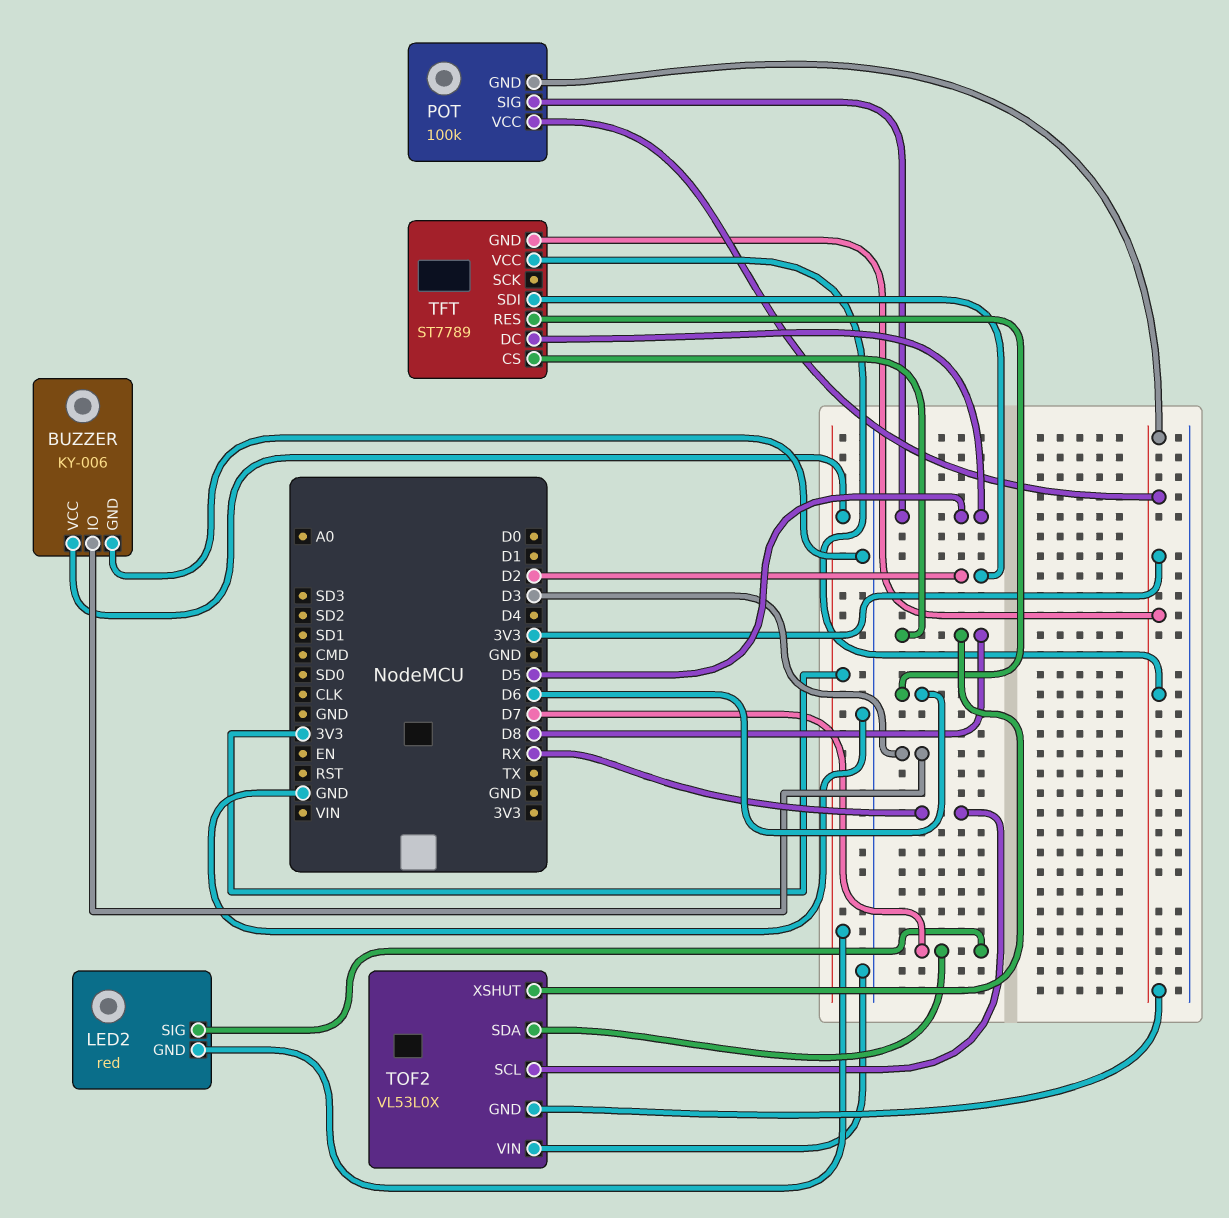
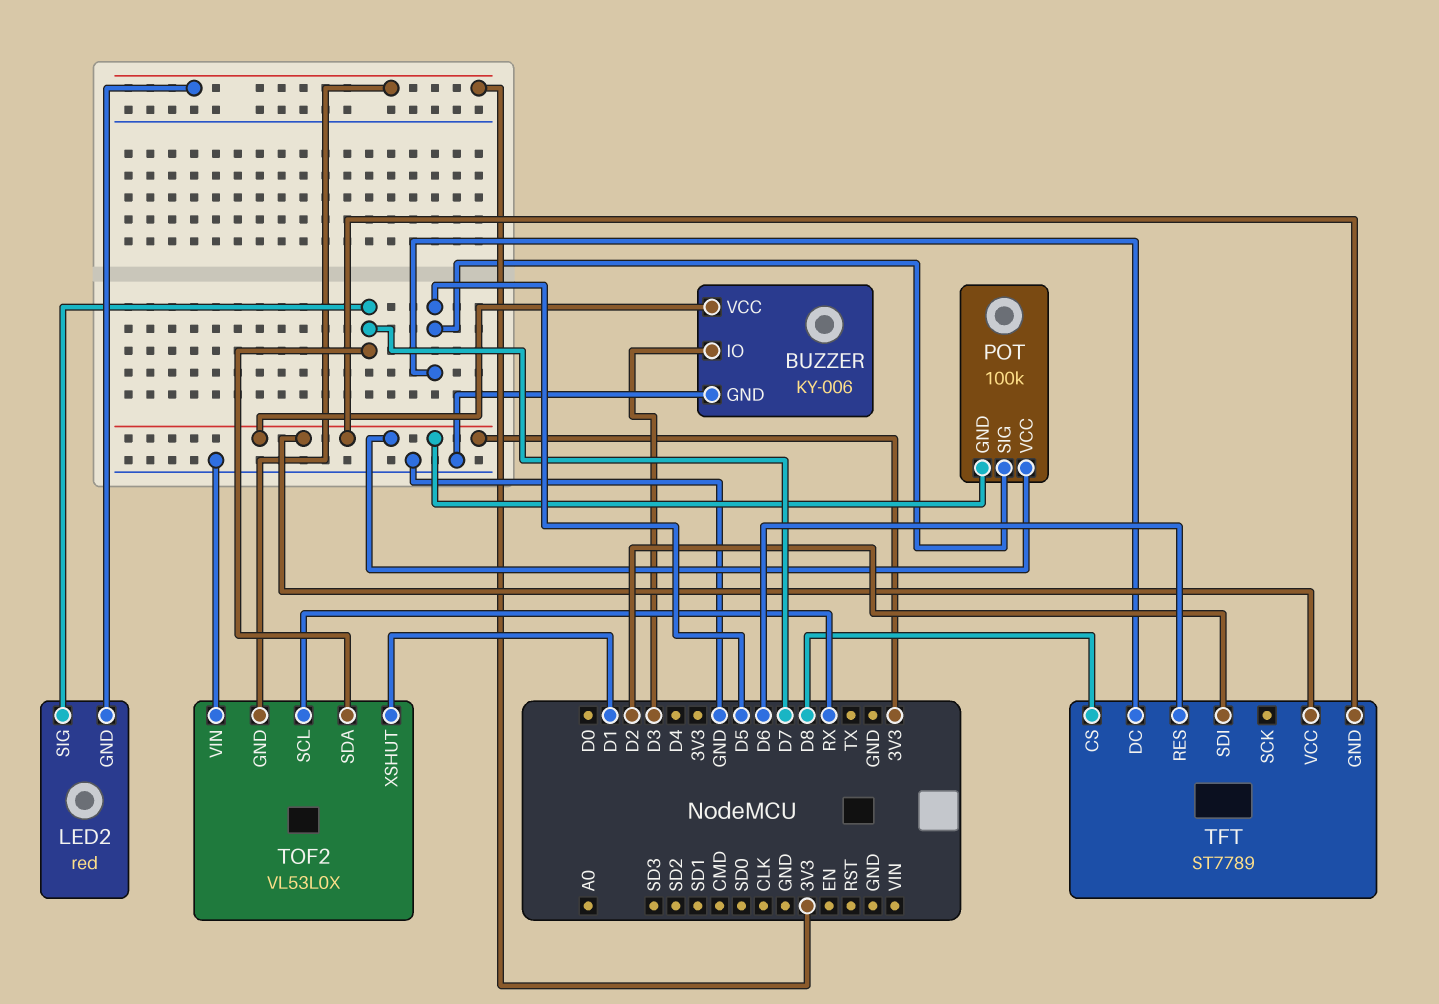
TOF2 pin XSHUT: D8 -> D1

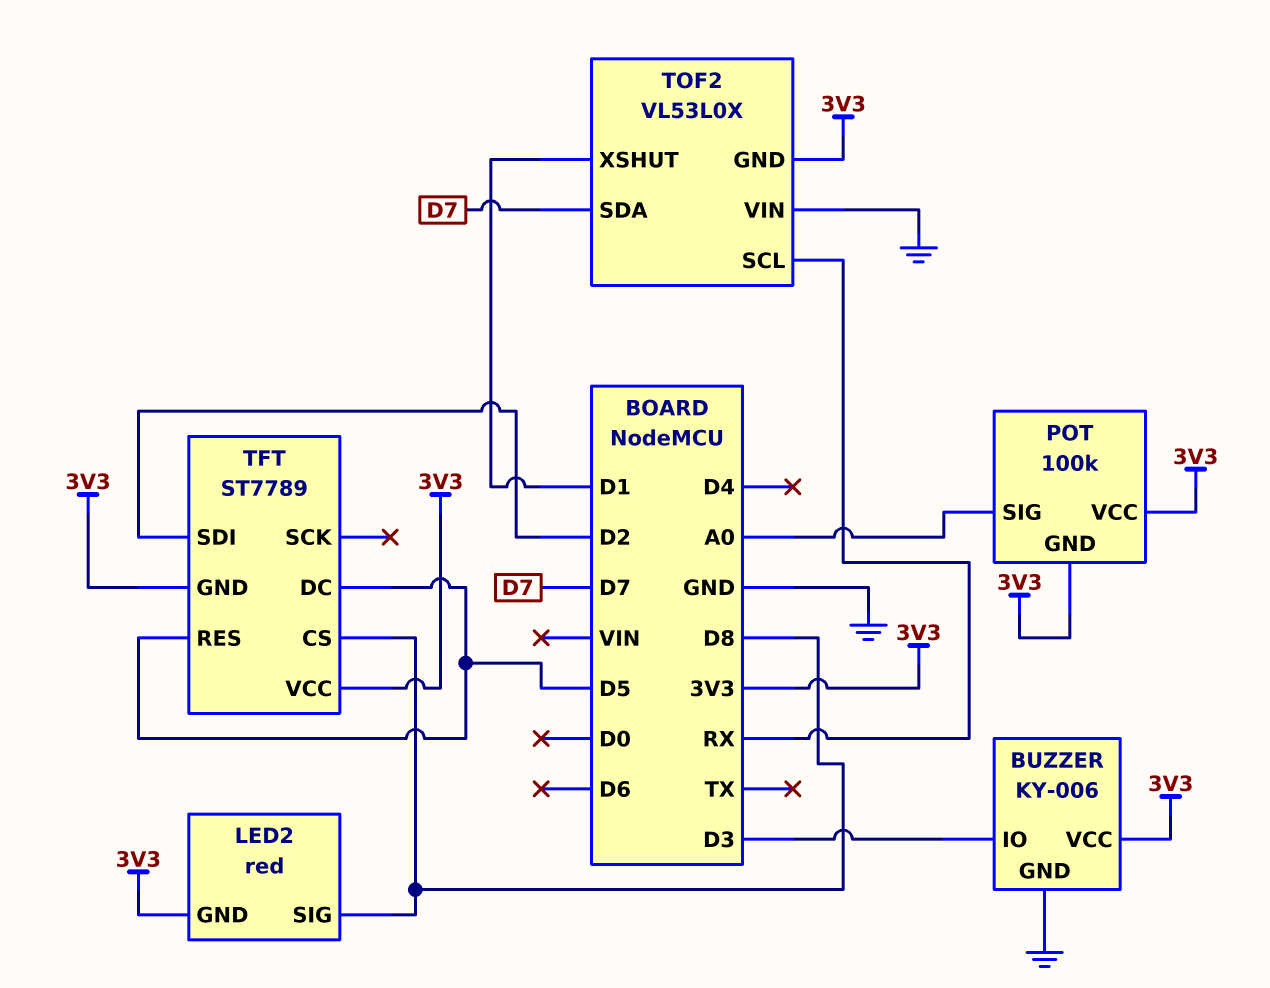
LED2 pin SIG: D7 -> D8
POT pin SIG: D5 -> A0
TFT pin RES: D6 -> D5

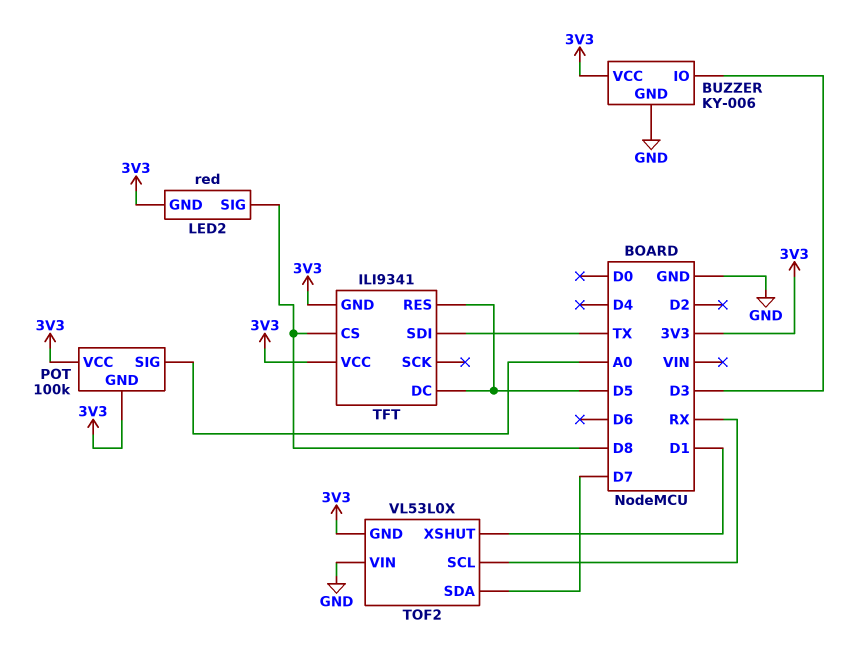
TFT: ST7789 -> ILI9341
TFT pin SDI: D2 -> TX

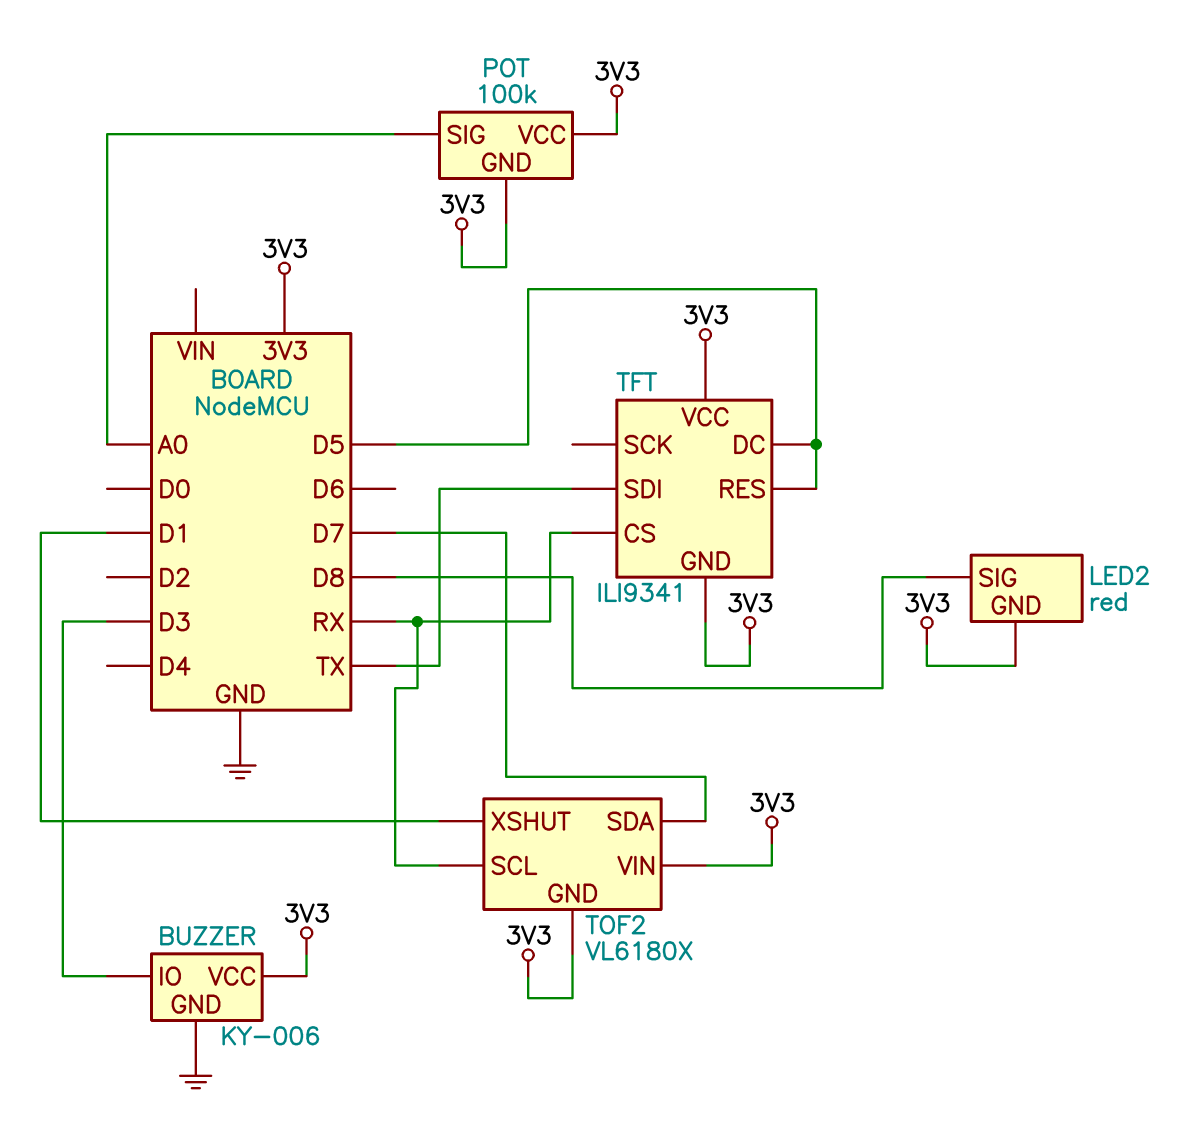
TFT pin CS: D8 -> RX
TOF2: VL53L0X -> VL6180X
TOF2 pin VIN: GND -> 3V3

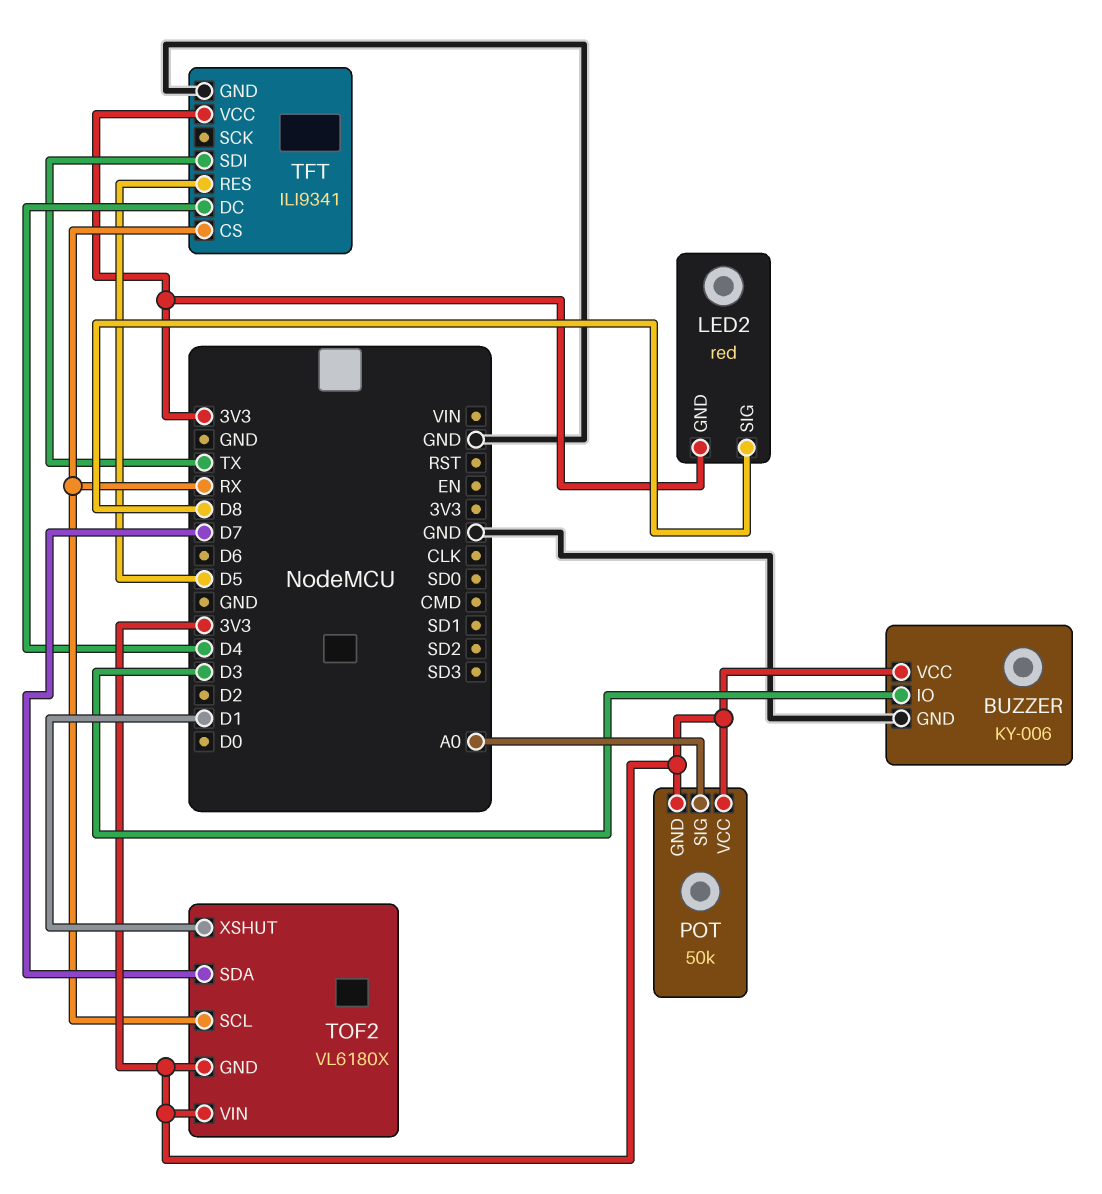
POT: 100k -> 50k
TFT pin DC: D5 -> D4
TFT pin GND: 3V3 -> GND

